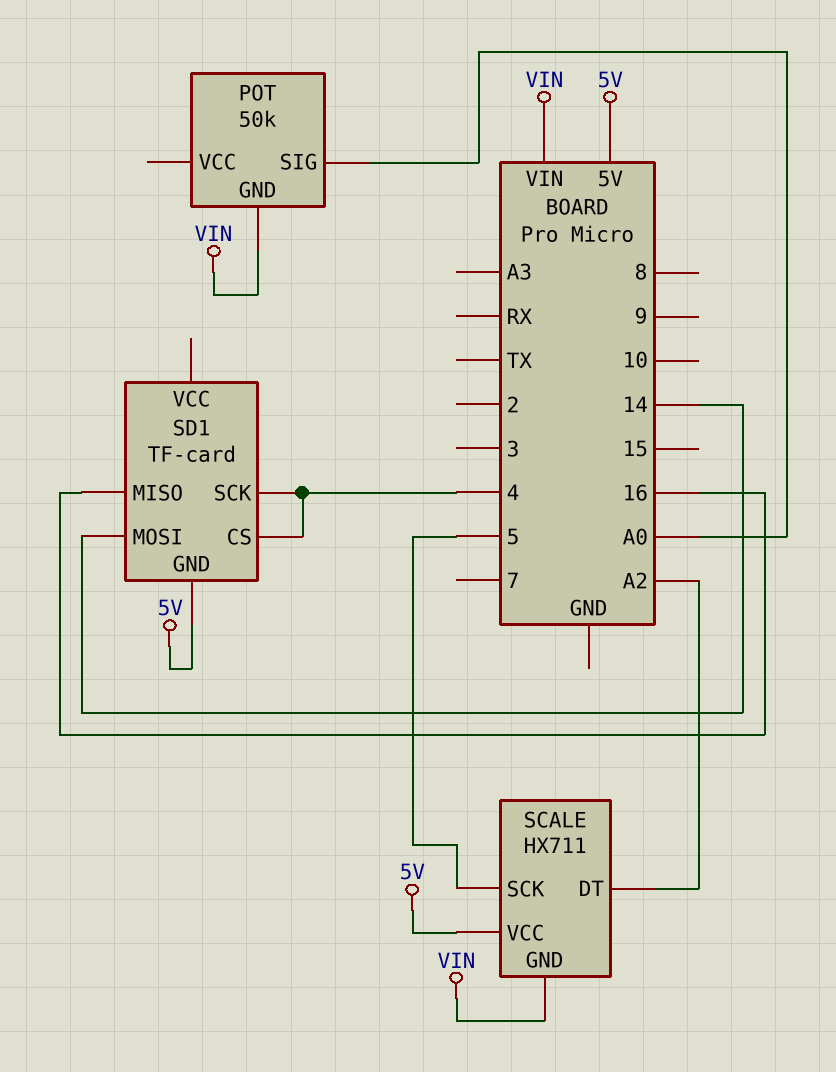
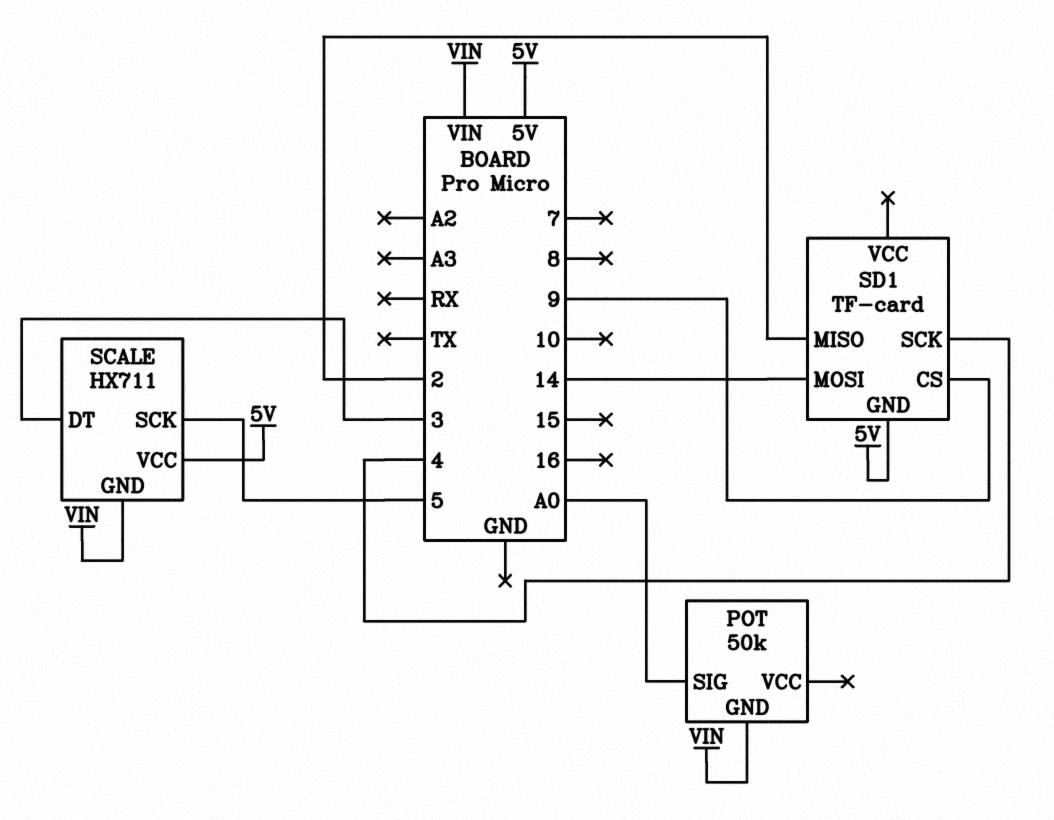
SCALE pin DT: A2 -> 3
SD1 pin CS: 4 -> 9
SD1 pin MISO: 16 -> 2

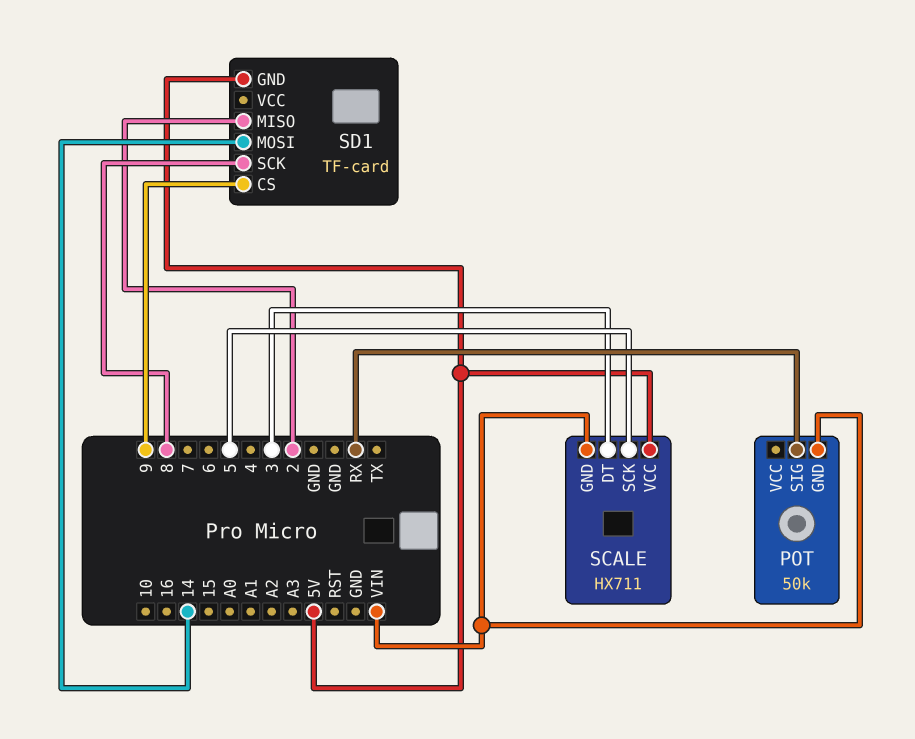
POT pin SIG: A0 -> RX
SD1 pin SCK: 4 -> 8

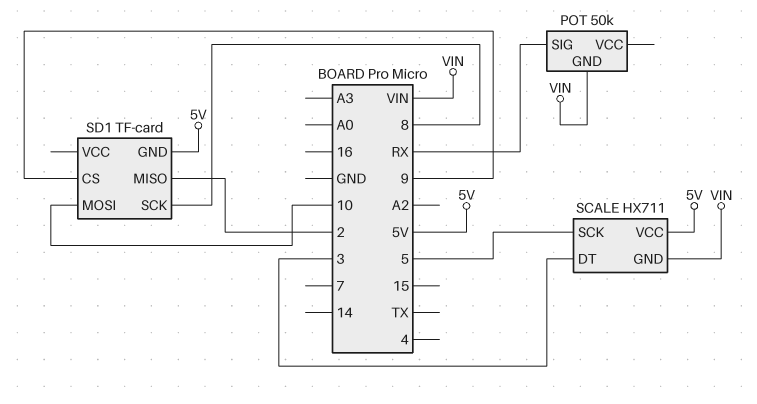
SD1 pin MOSI: 14 -> 10

